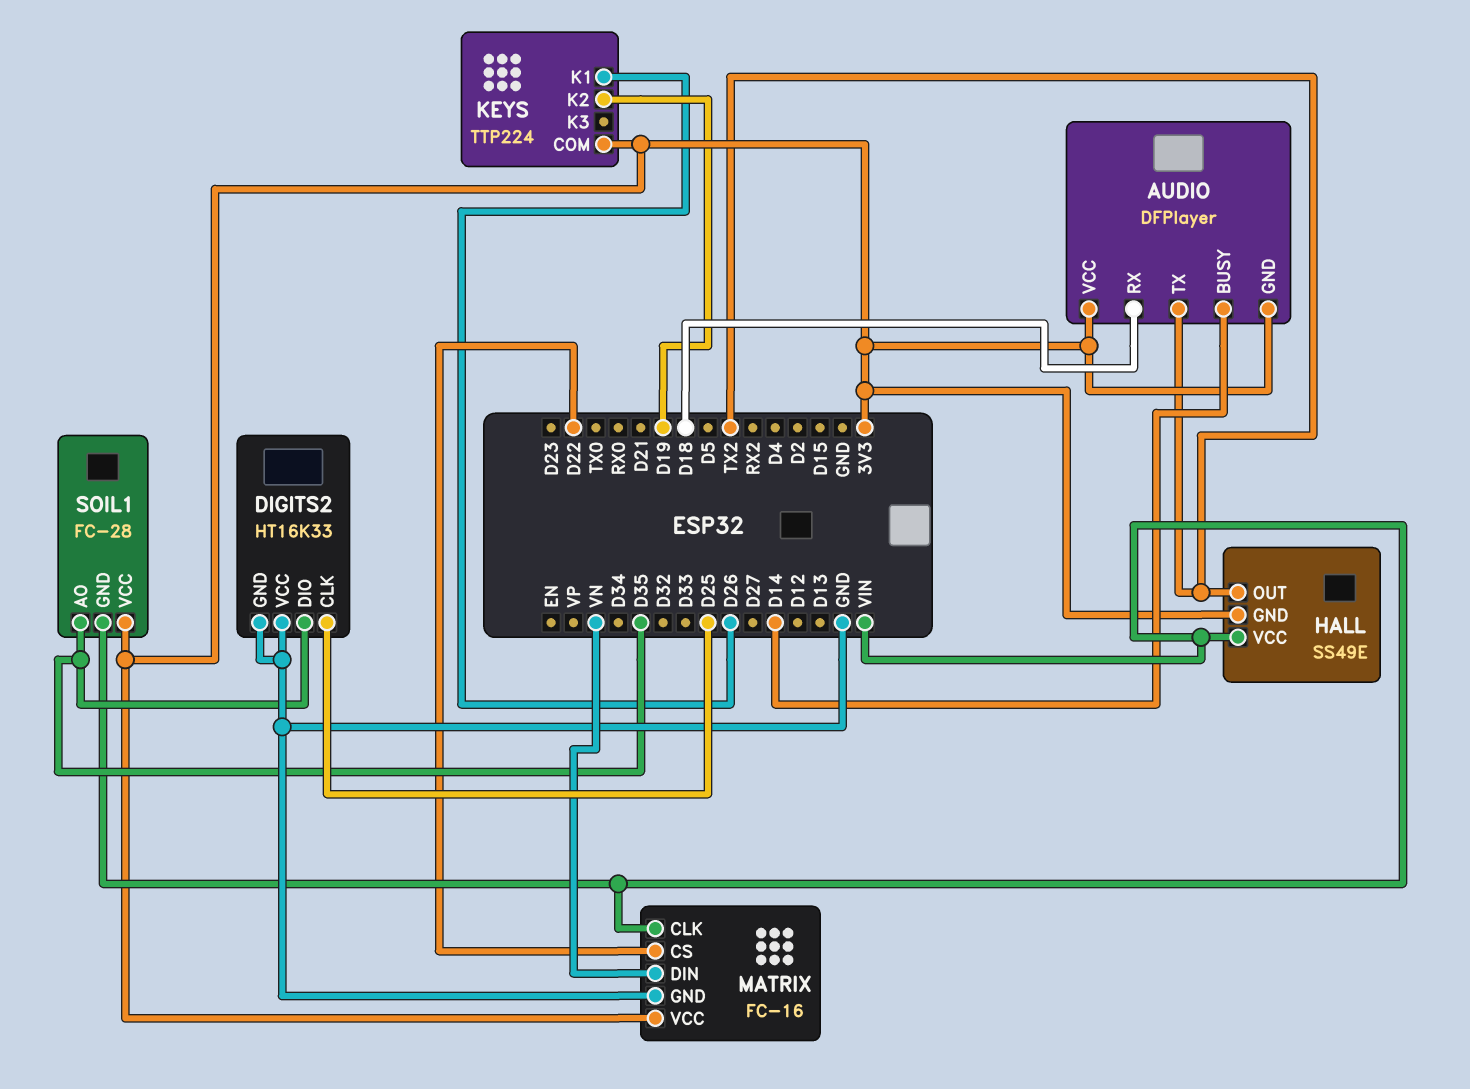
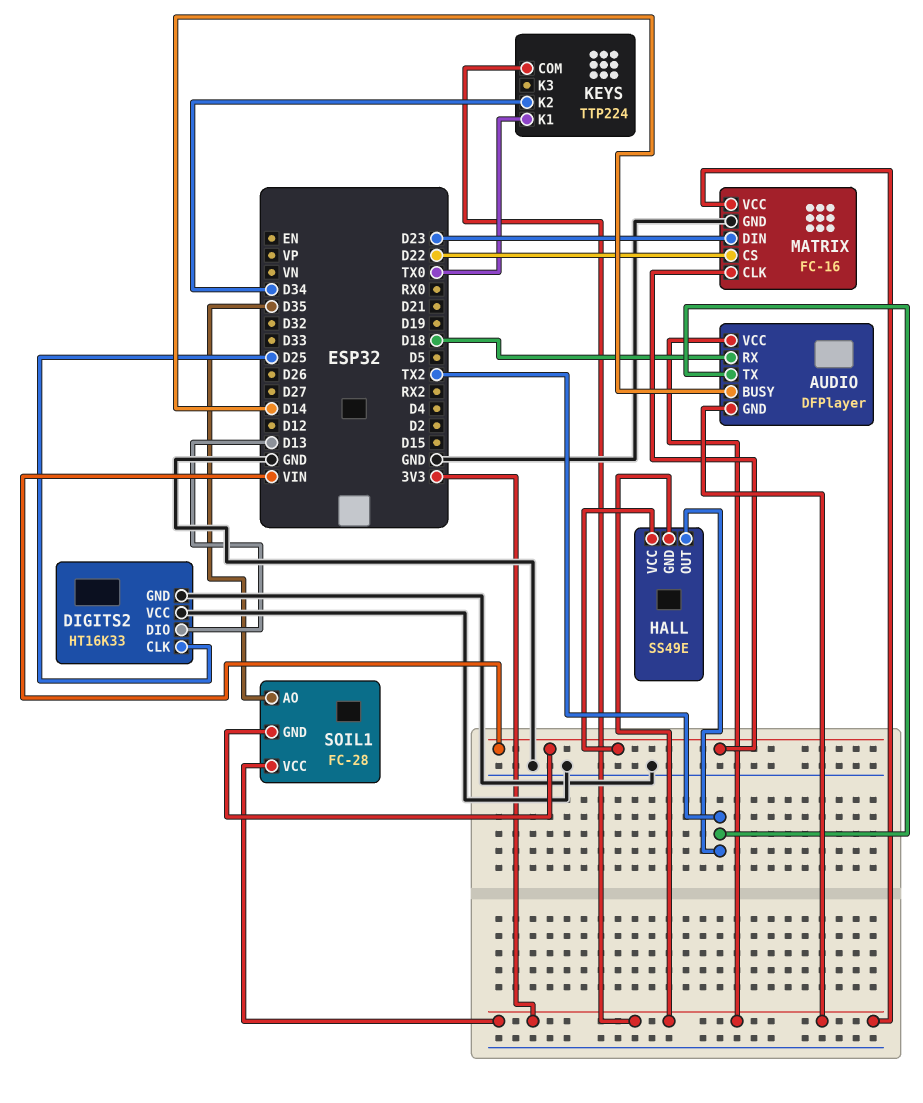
DIGITS2 pin DIO: D35 -> D13
KEYS pin K1: D26 -> TX0
KEYS pin K2: D19 -> D34
MATRIX pin DIN: VN -> D23

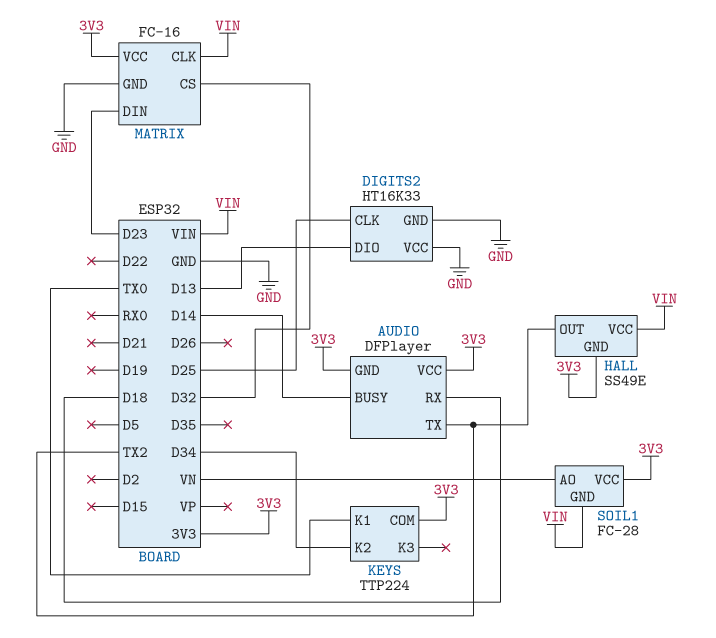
MATRIX pin CS: D22 -> D32
SOIL1 pin AO: D35 -> VN

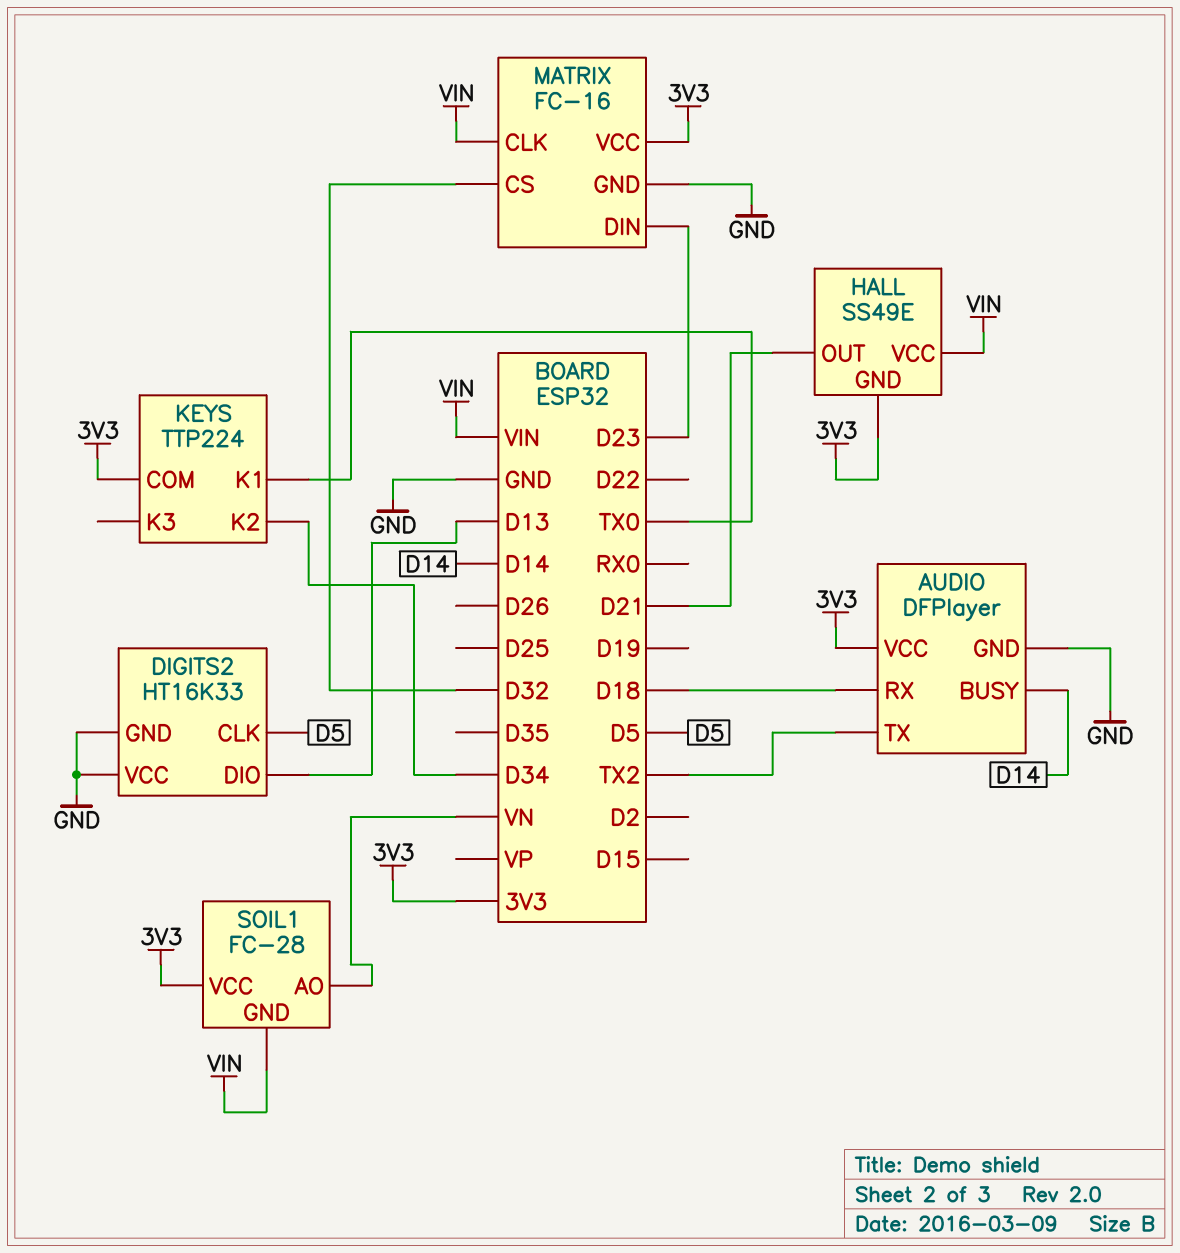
AUDIO pin GND: 3V3 -> GND
DIGITS2 pin CLK: D25 -> D5
HALL pin OUT: TX2 -> D21

